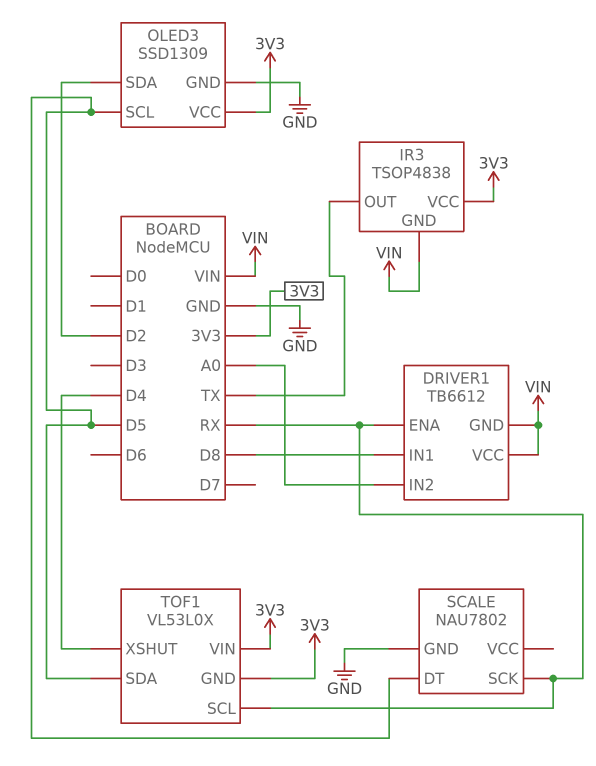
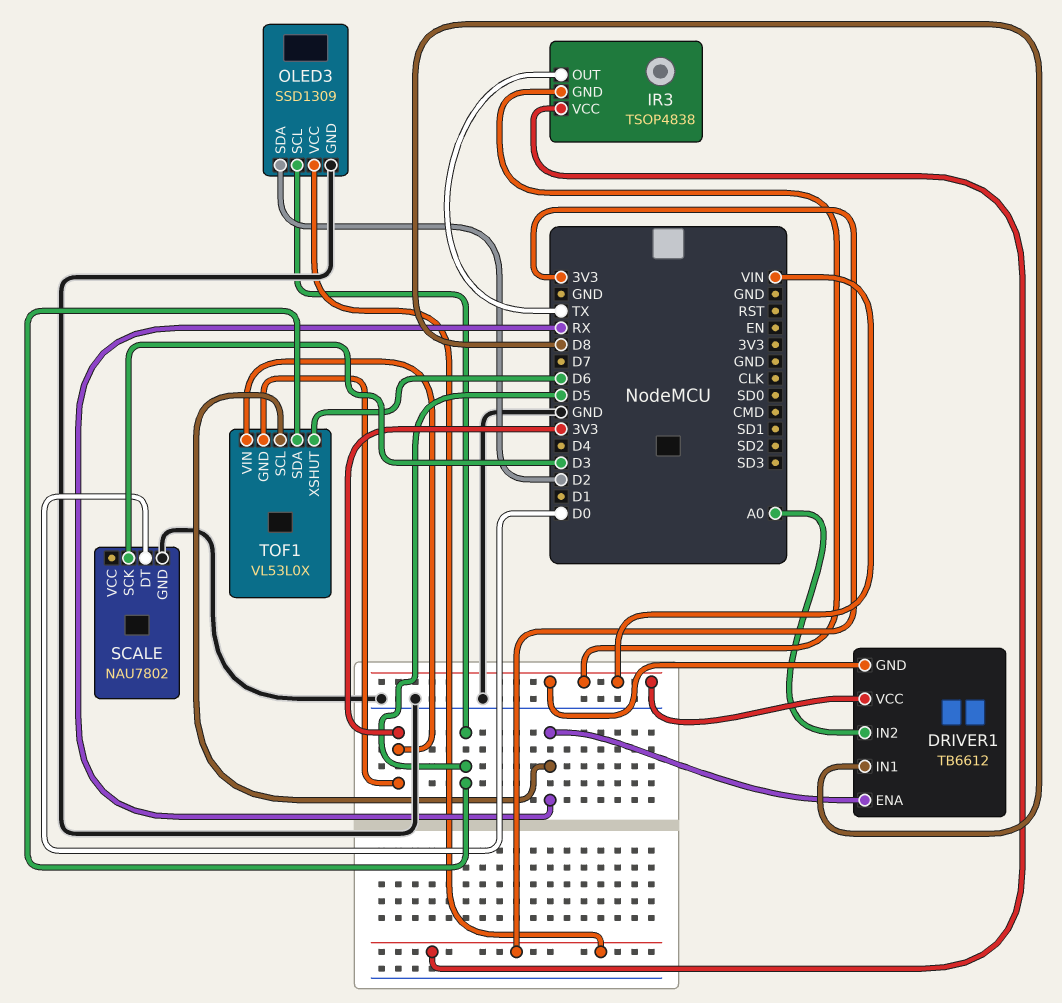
SCALE pin DT: D5 -> D0
SCALE pin SCK: RX -> D3
TOF1 pin XSHUT: D4 -> D6

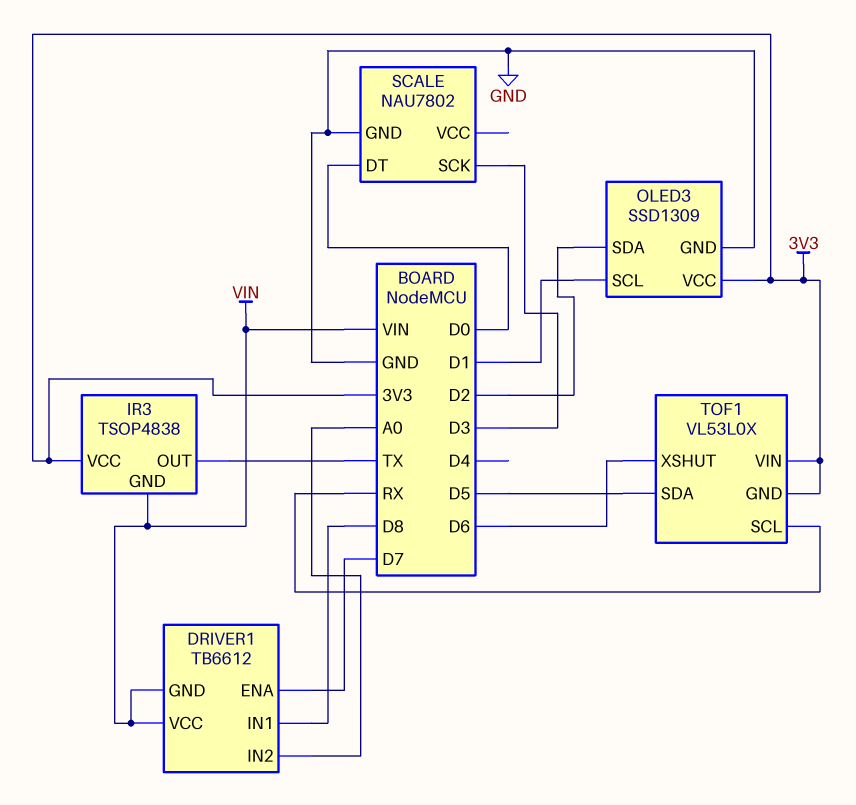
DRIVER1 pin ENA: RX -> D7
OLED3 pin SCL: D5 -> D1

